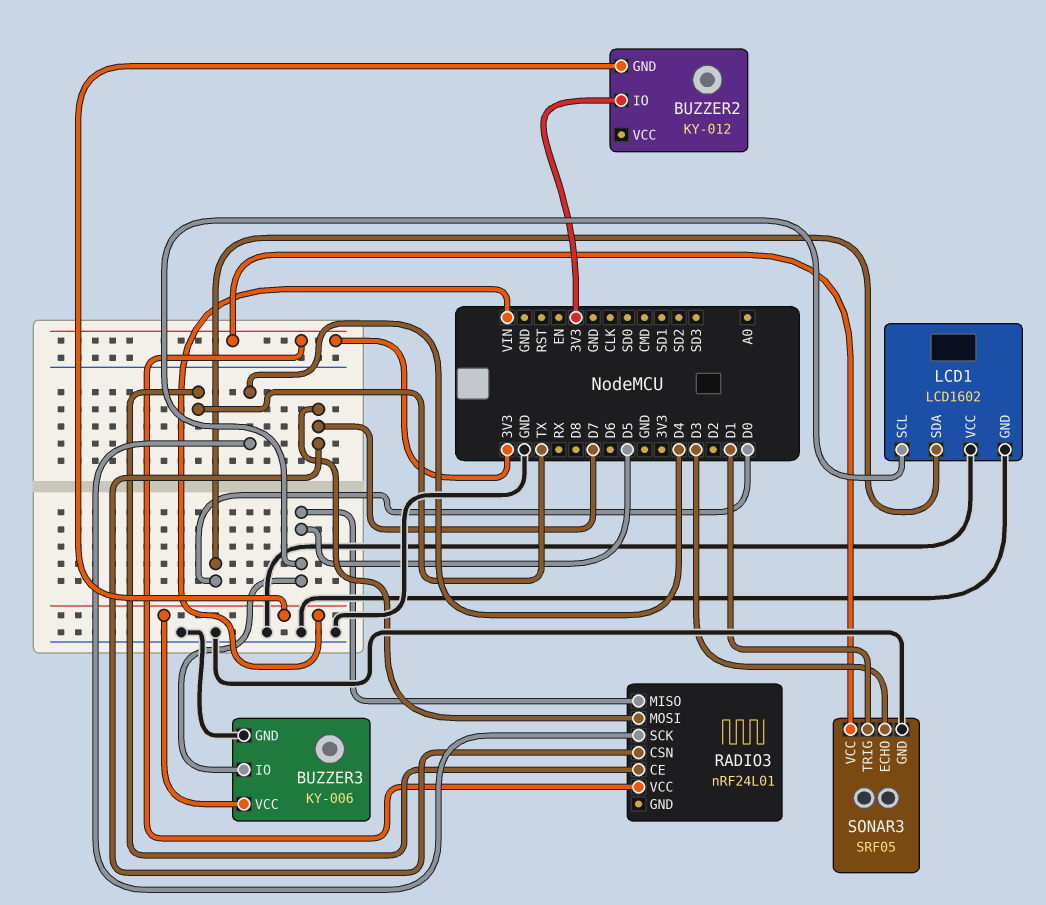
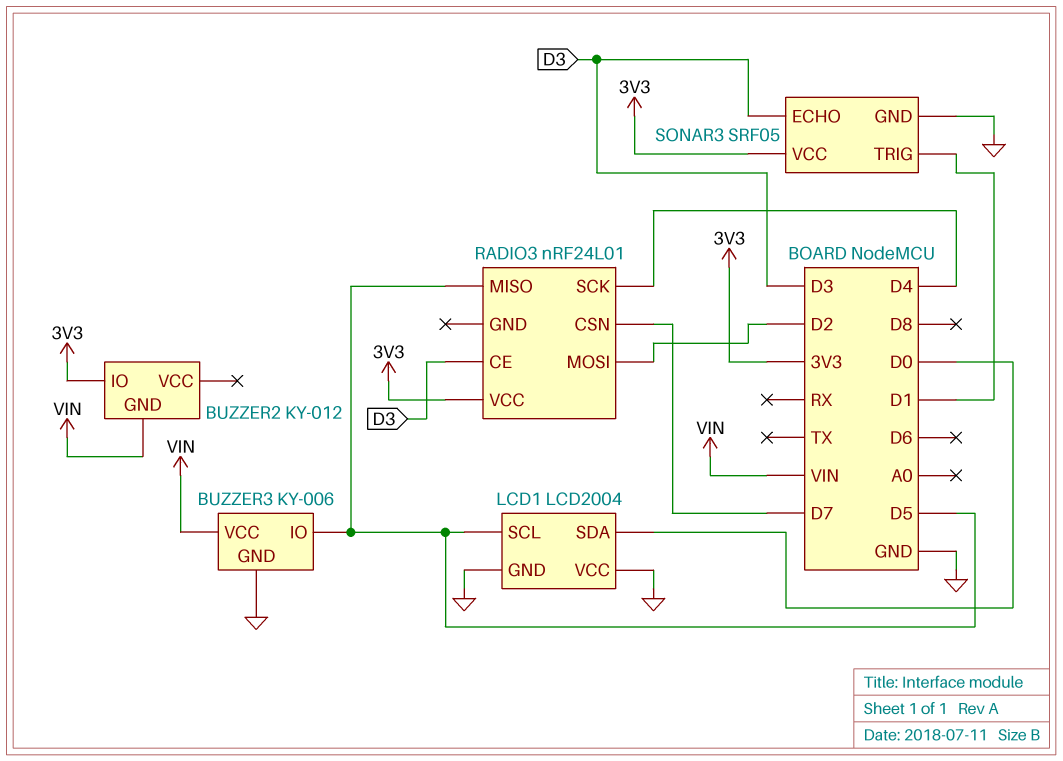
LCD1: LCD1602 -> LCD2004
RADIO3 pin CE: TX -> D3
RADIO3 pin MOSI: D7 -> D2

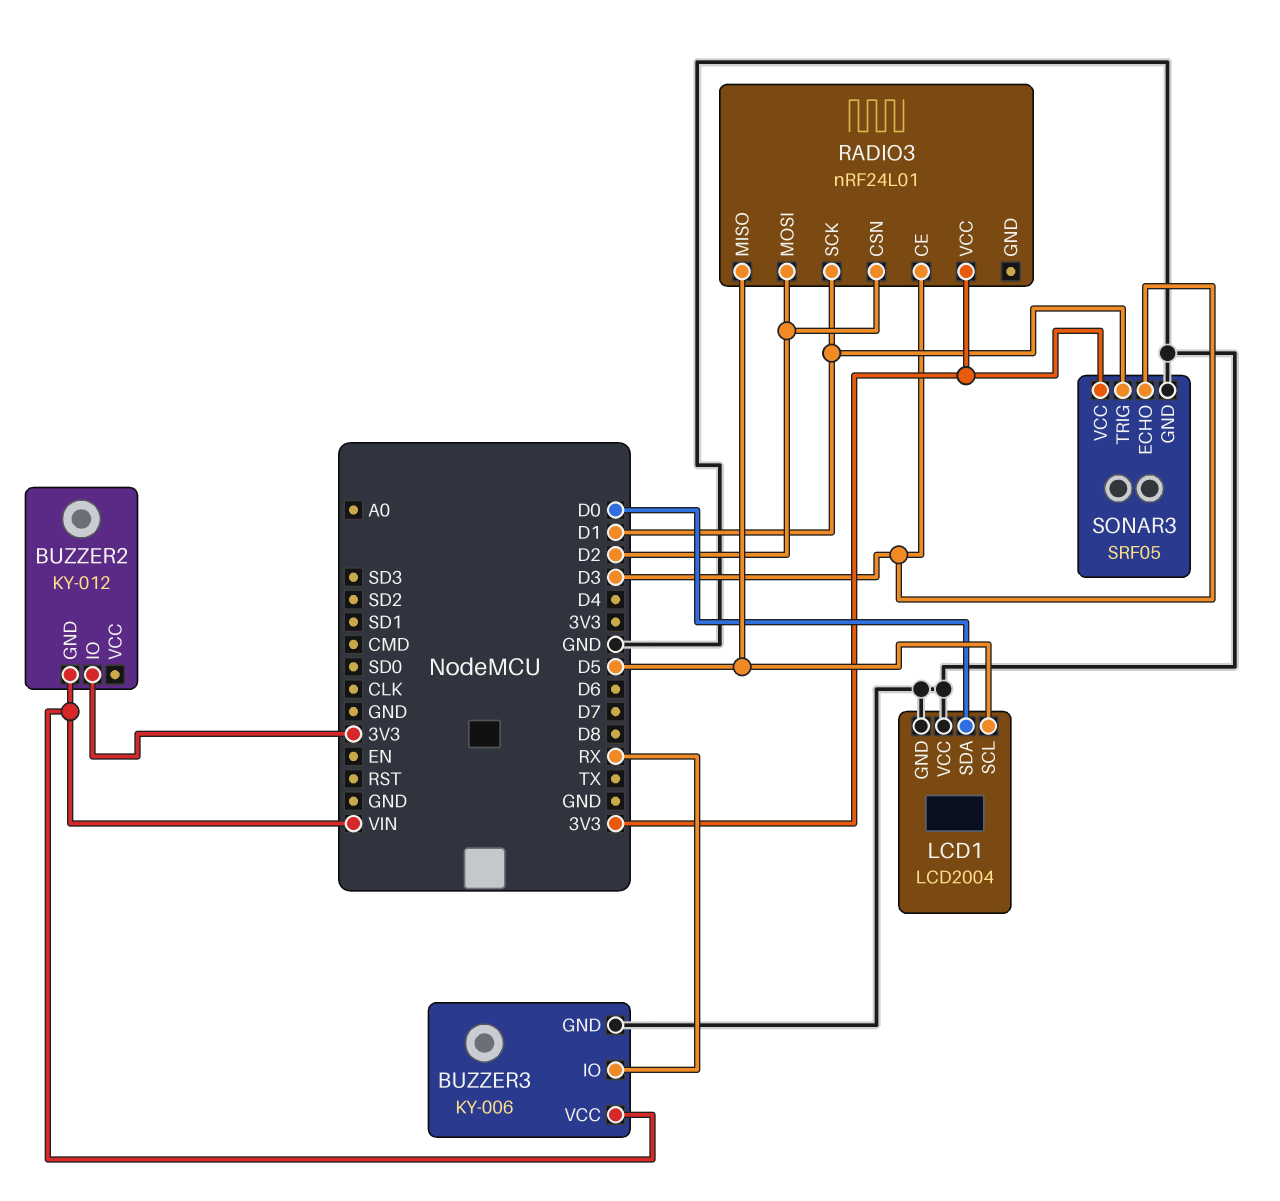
BUZZER3 pin IO: D5 -> RX
RADIO3 pin CSN: D7 -> D2
RADIO3 pin SCK: D4 -> D1

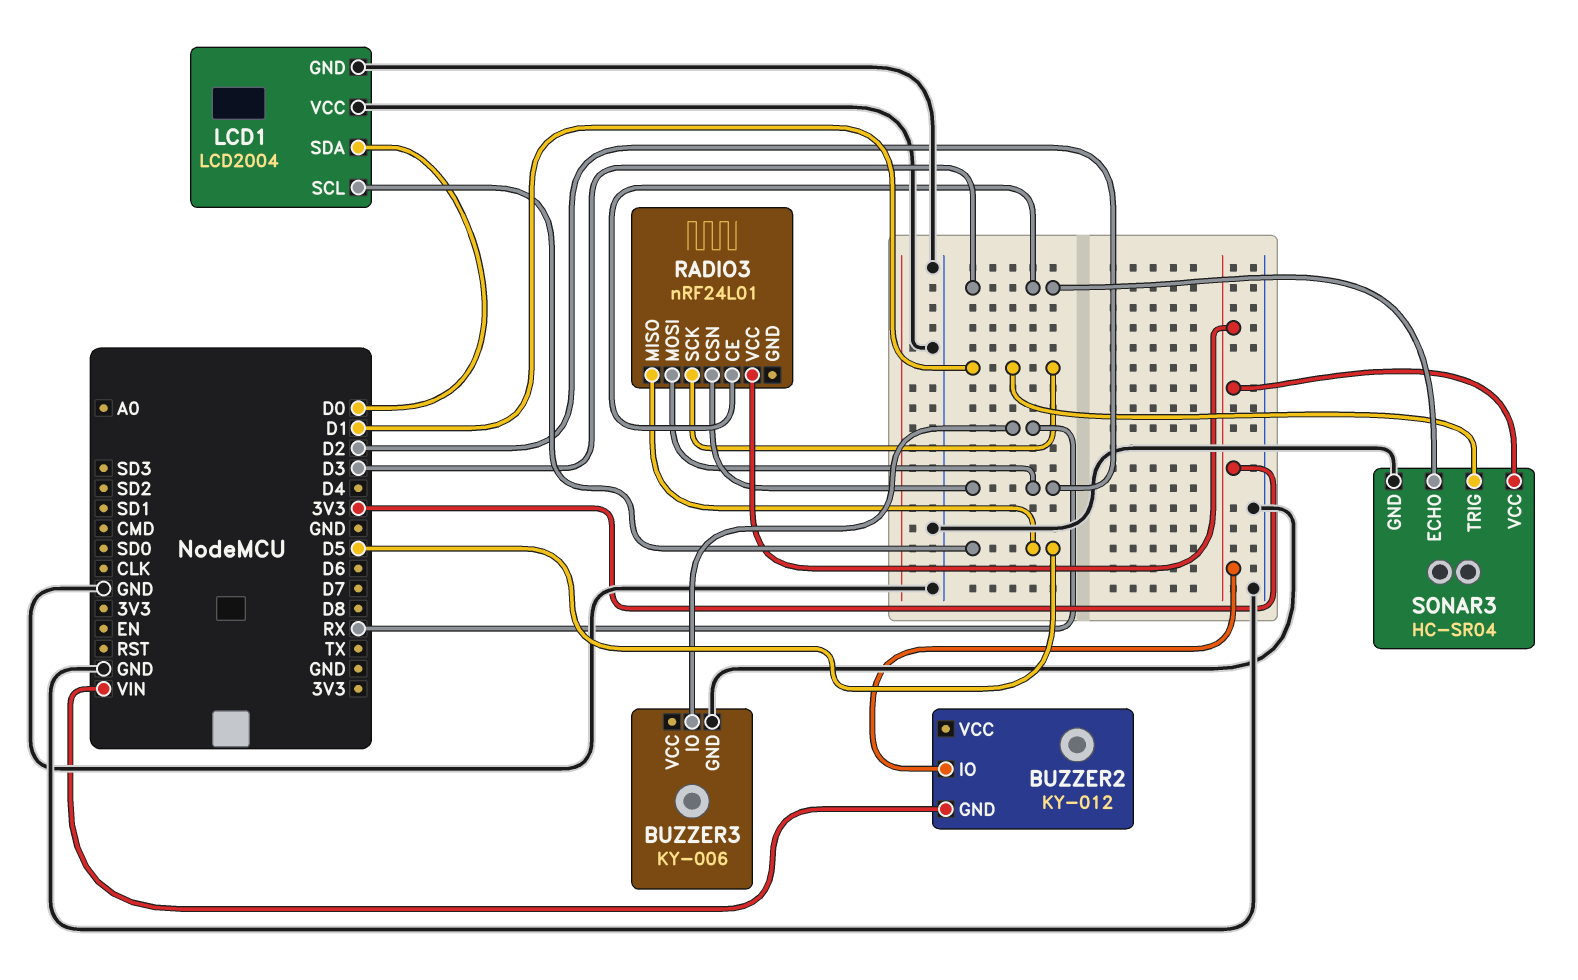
BUZZER3 pin VCC: VIN -> none
SONAR3: SRF05 -> HC-SR04

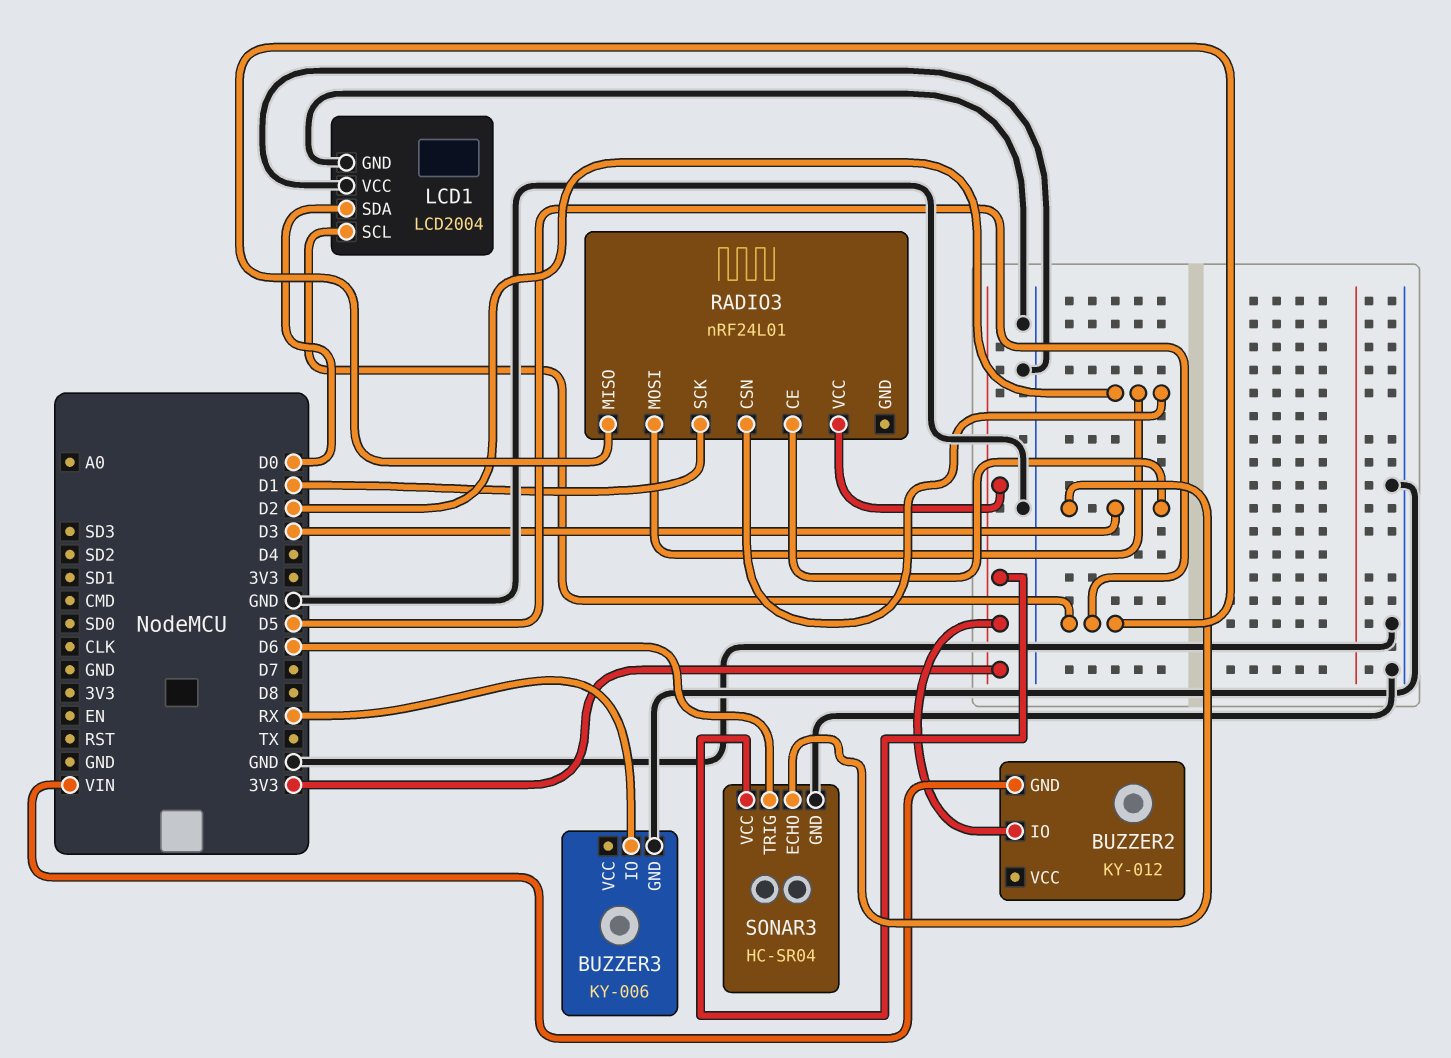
SONAR3 pin TRIG: D1 -> D6

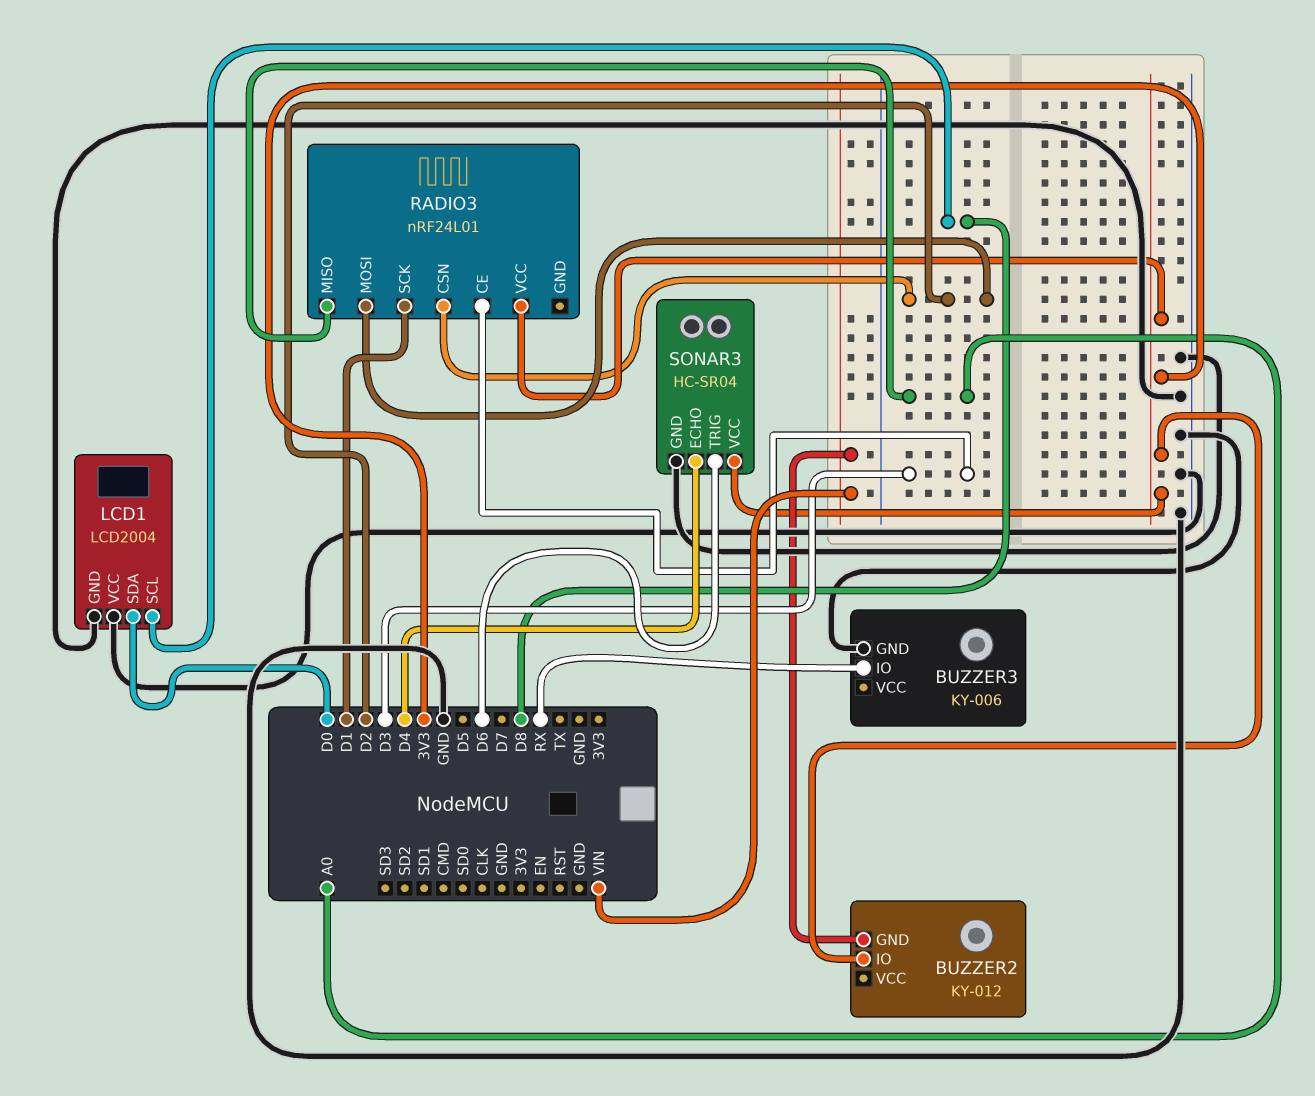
LCD1 pin SCL: D5 -> D8
RADIO3 pin MISO: D5 -> A0
SONAR3 pin ECHO: D3 -> D4

